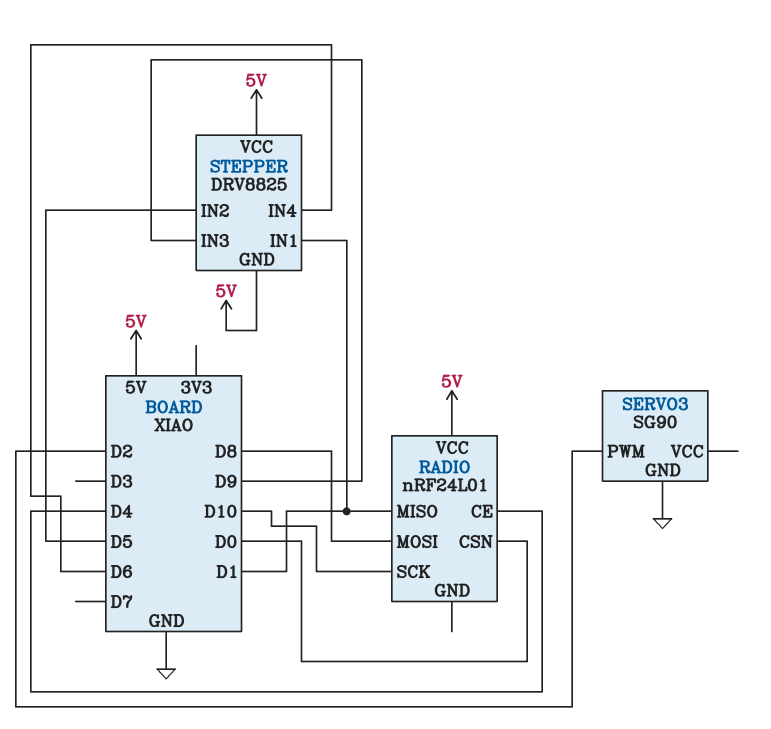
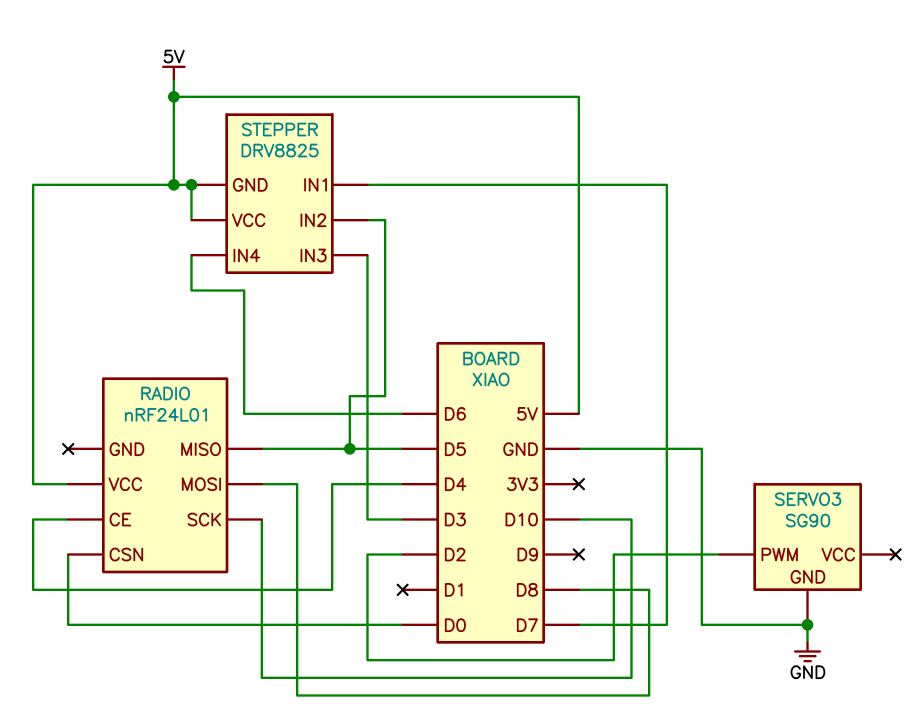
RADIO pin MISO: D1 -> D5
STEPPER pin IN1: D1 -> D7
STEPPER pin IN3: D9 -> D3

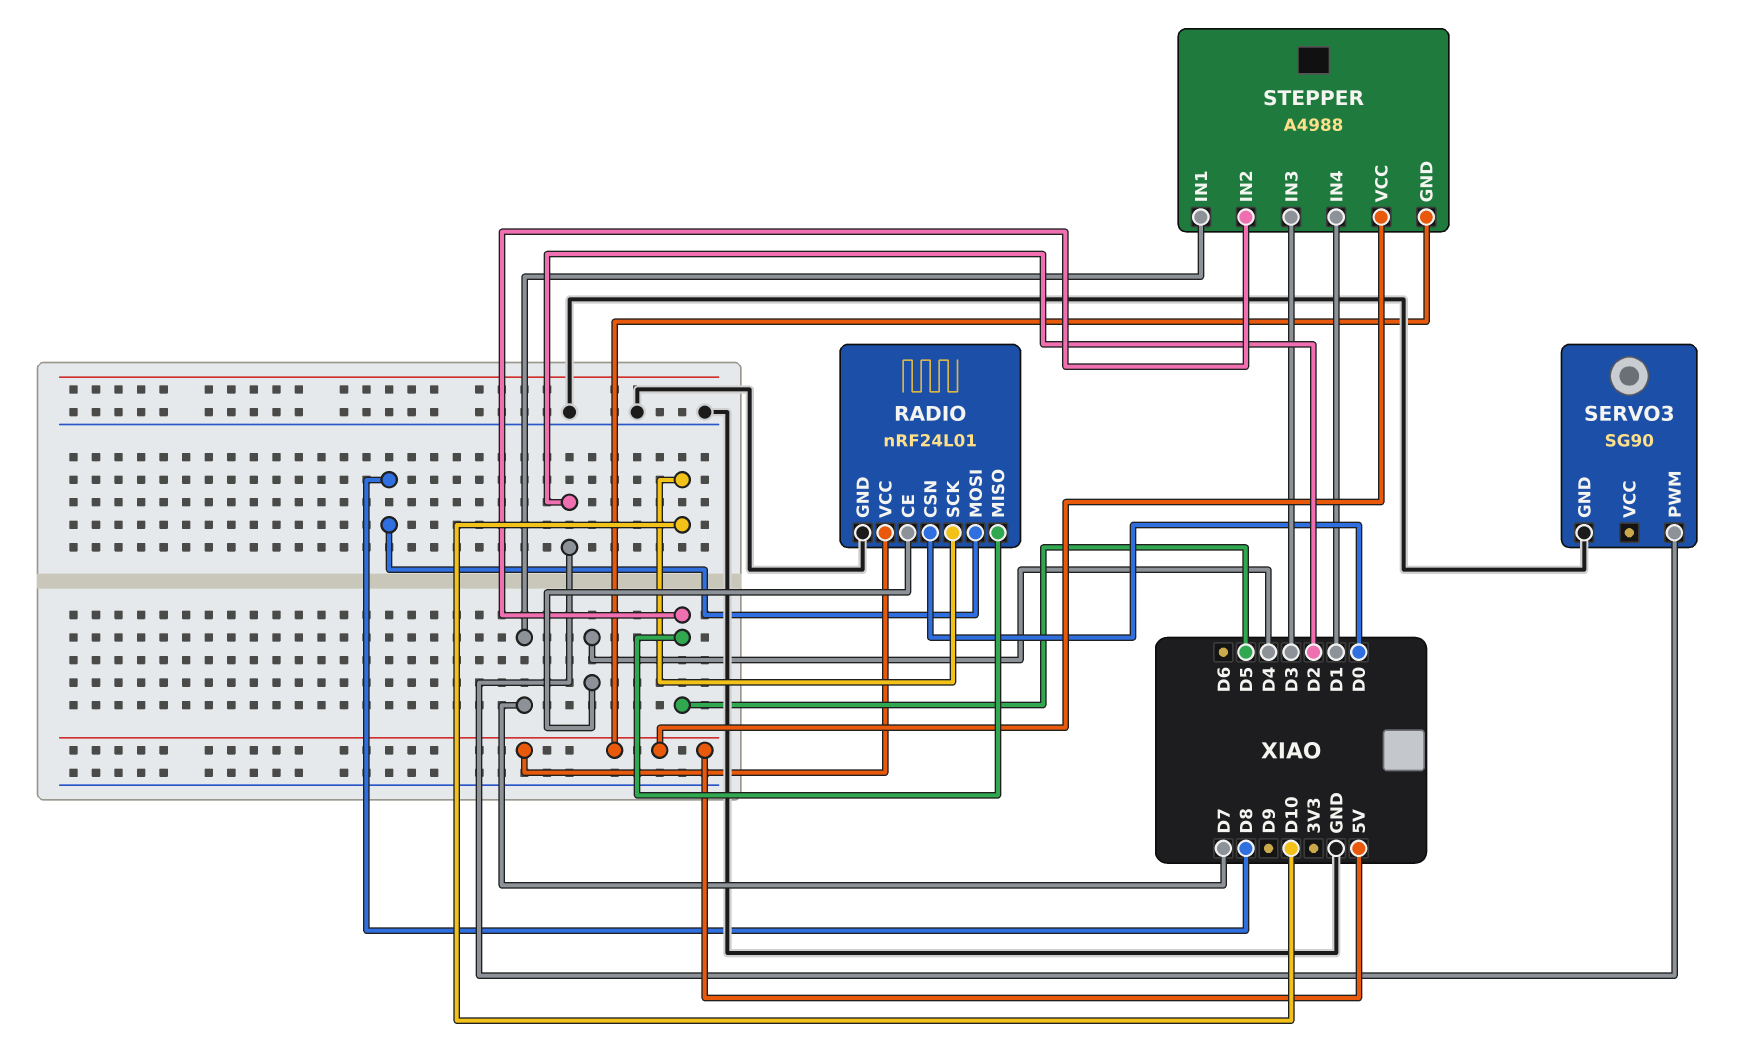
RADIO pin GND: none -> GND
STEPPER: DRV8825 -> A4988
STEPPER pin IN4: D6 -> D1

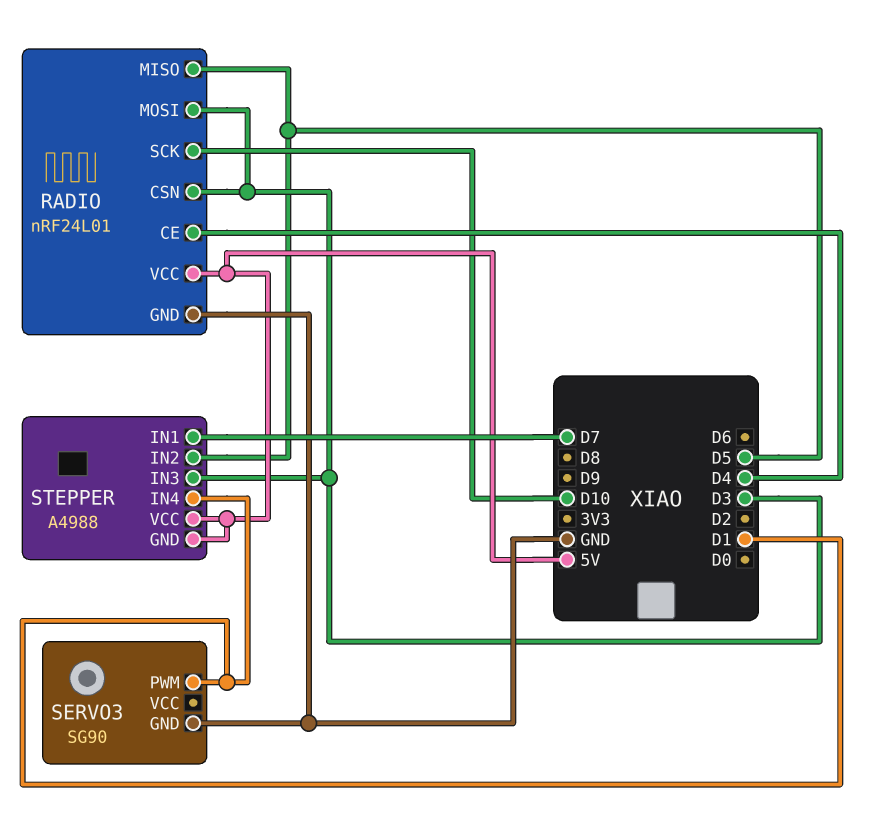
RADIO pin CSN: D0 -> D3
RADIO pin MOSI: D8 -> D3
SERVO3 pin PWM: D2 -> D1

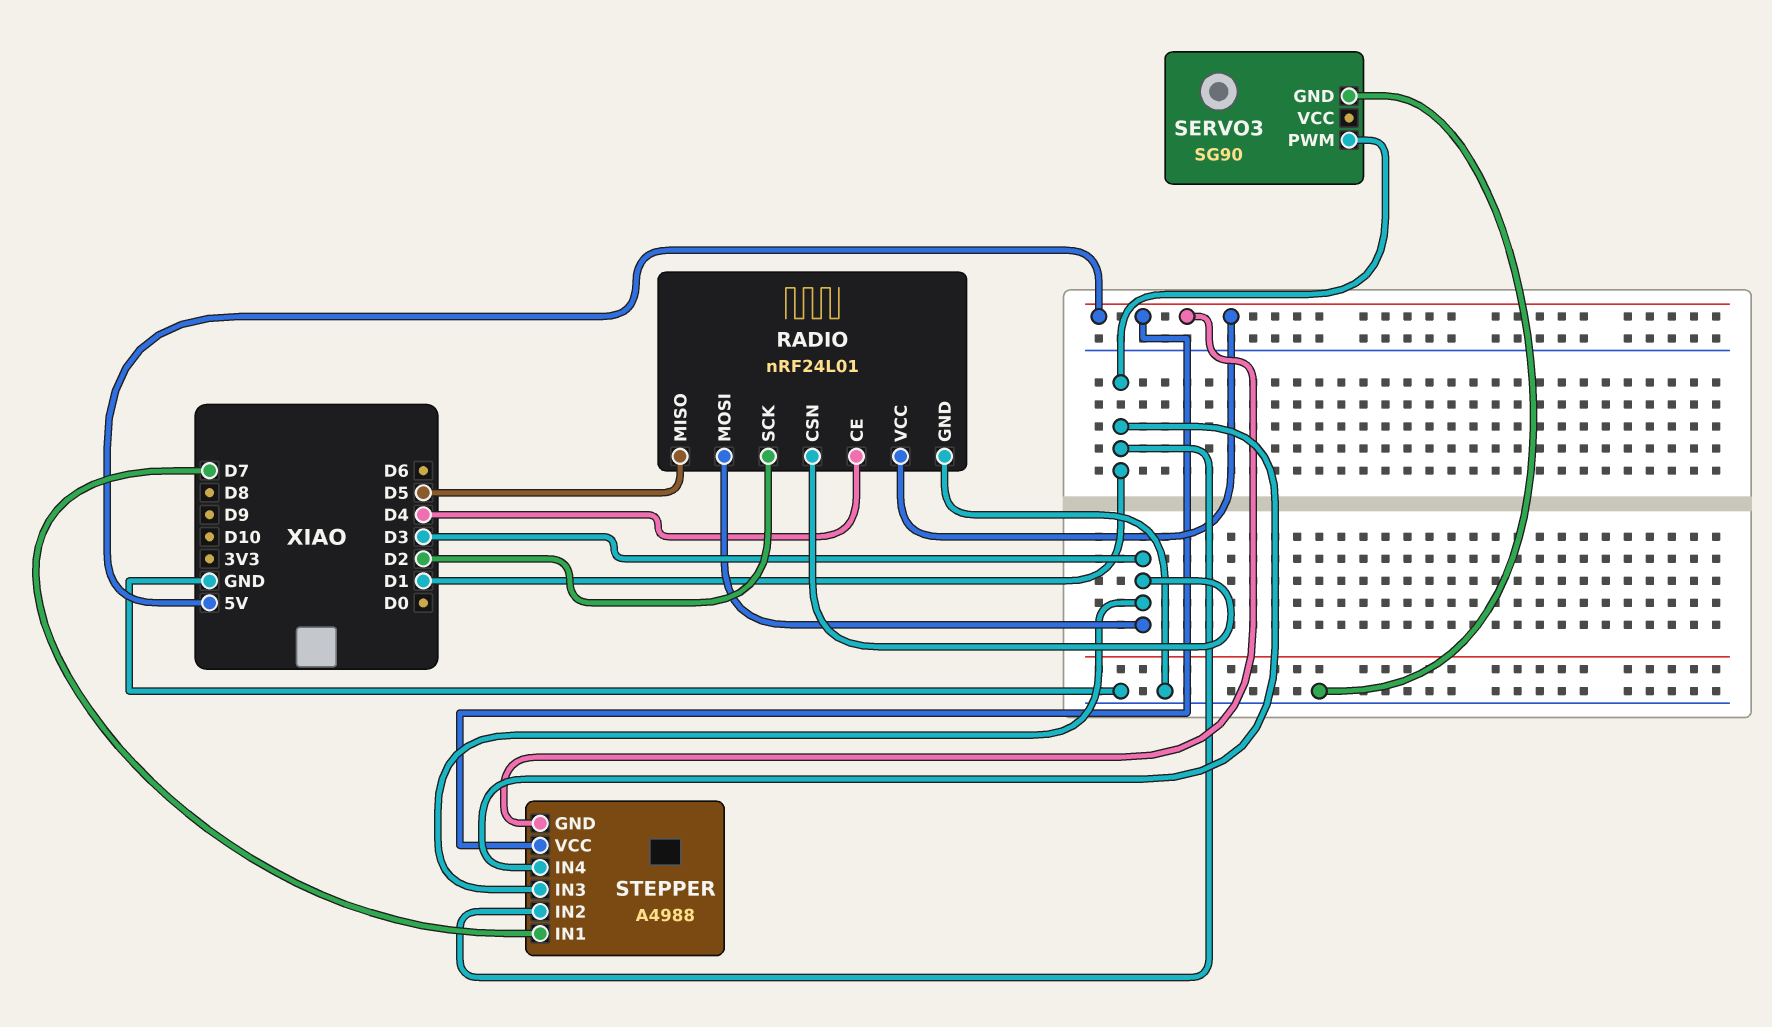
RADIO pin SCK: D10 -> D2
STEPPER pin IN2: D5 -> D1

